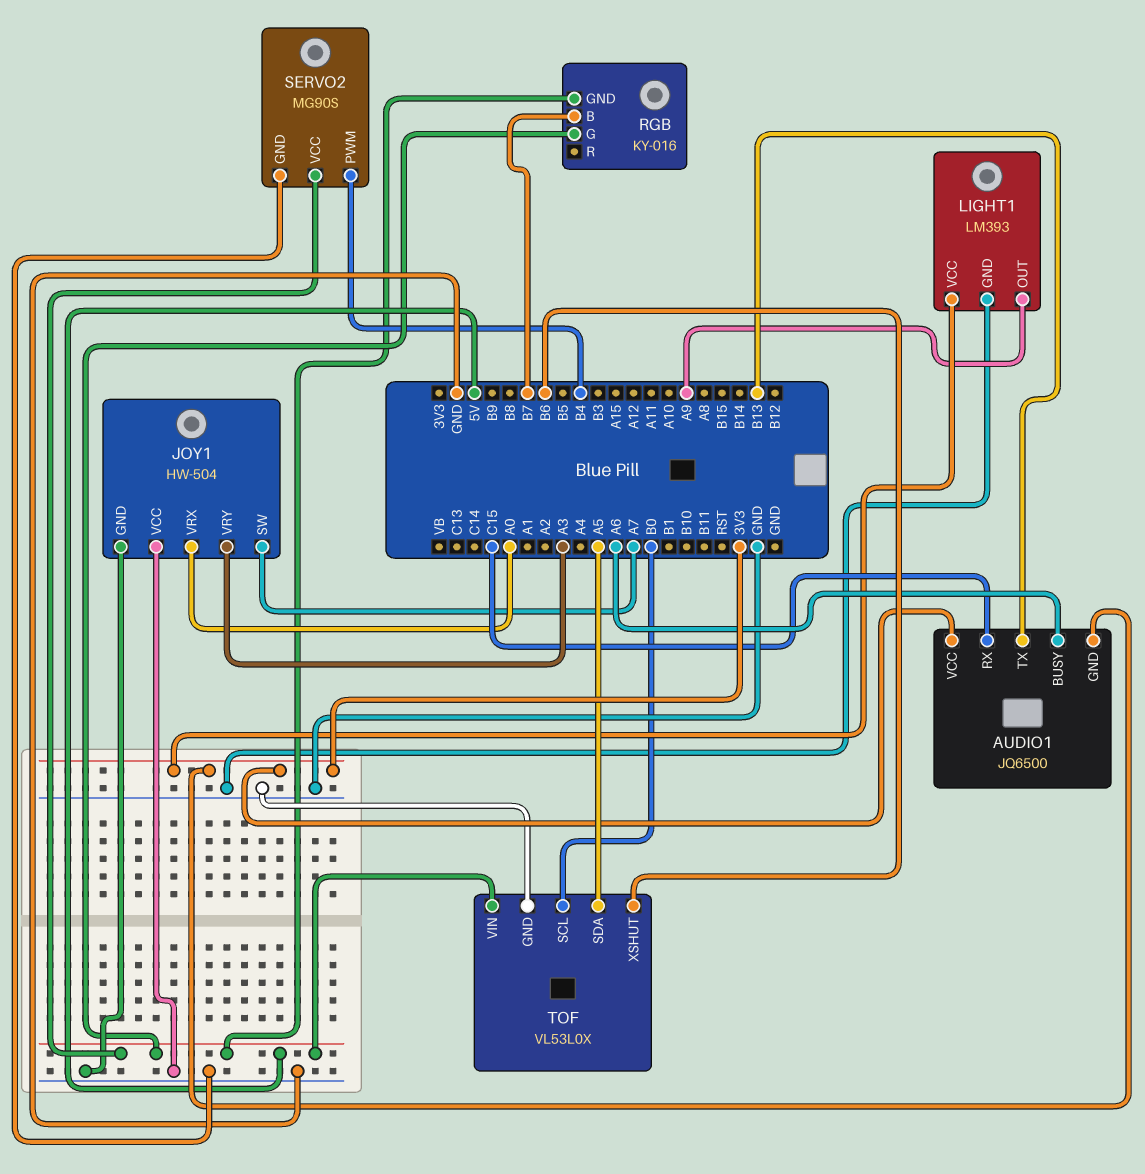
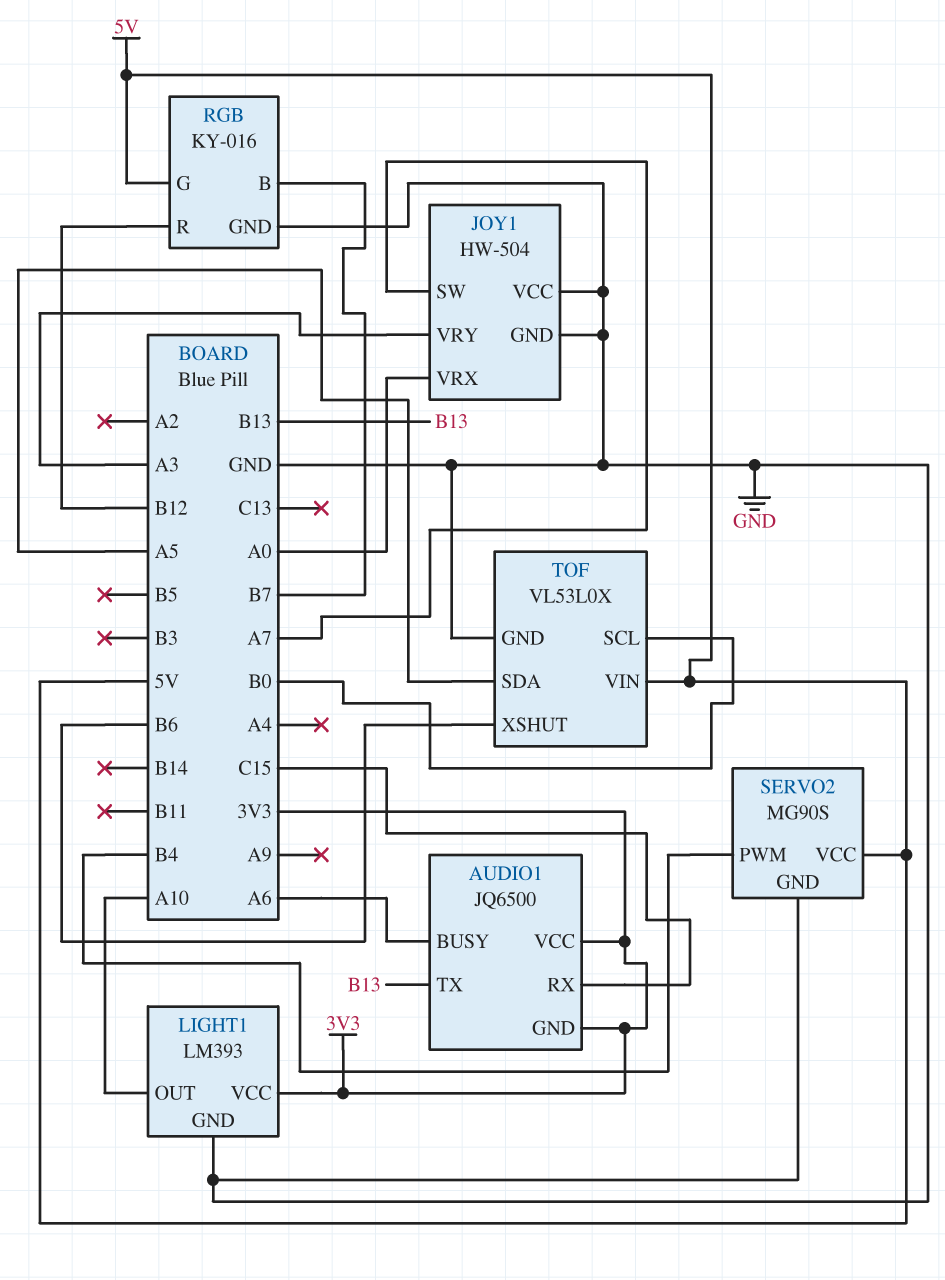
LIGHT1 pin OUT: A9 -> A10
RGB pin GND: 5V -> GND
RGB pin R: none -> B12

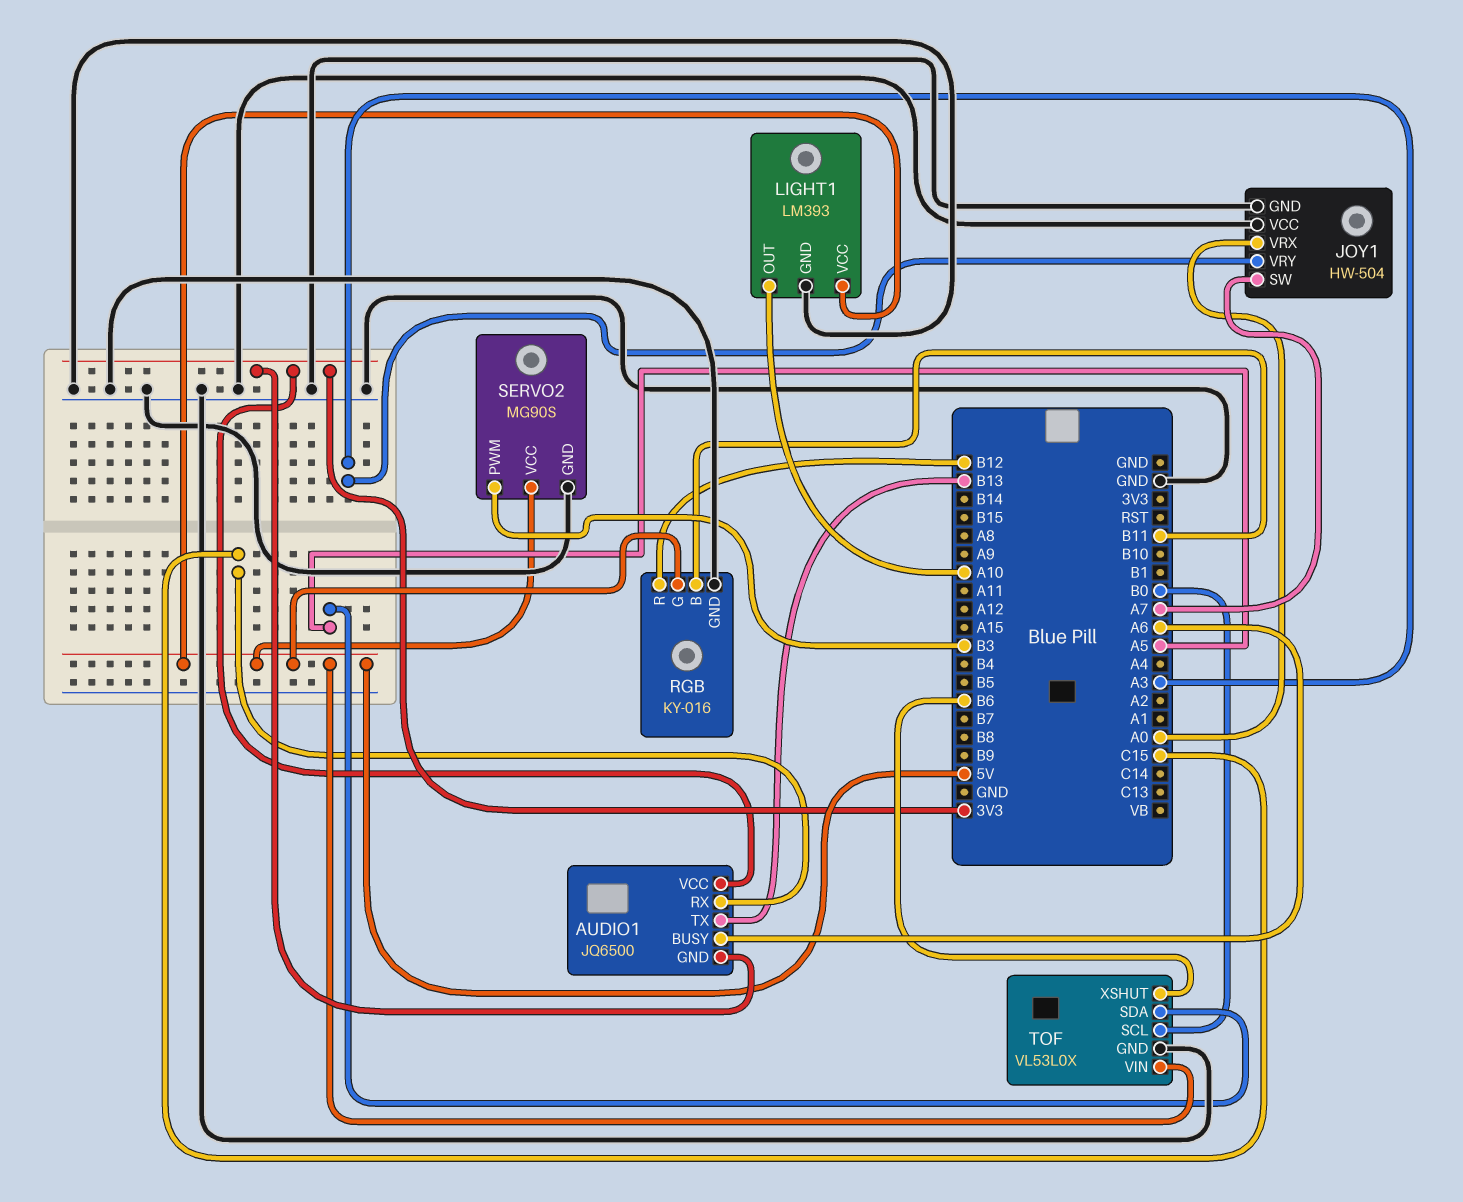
LIGHT1 pin VCC: 3V3 -> 5V
RGB pin B: B7 -> B11
SERVO2 pin PWM: B4 -> B3

